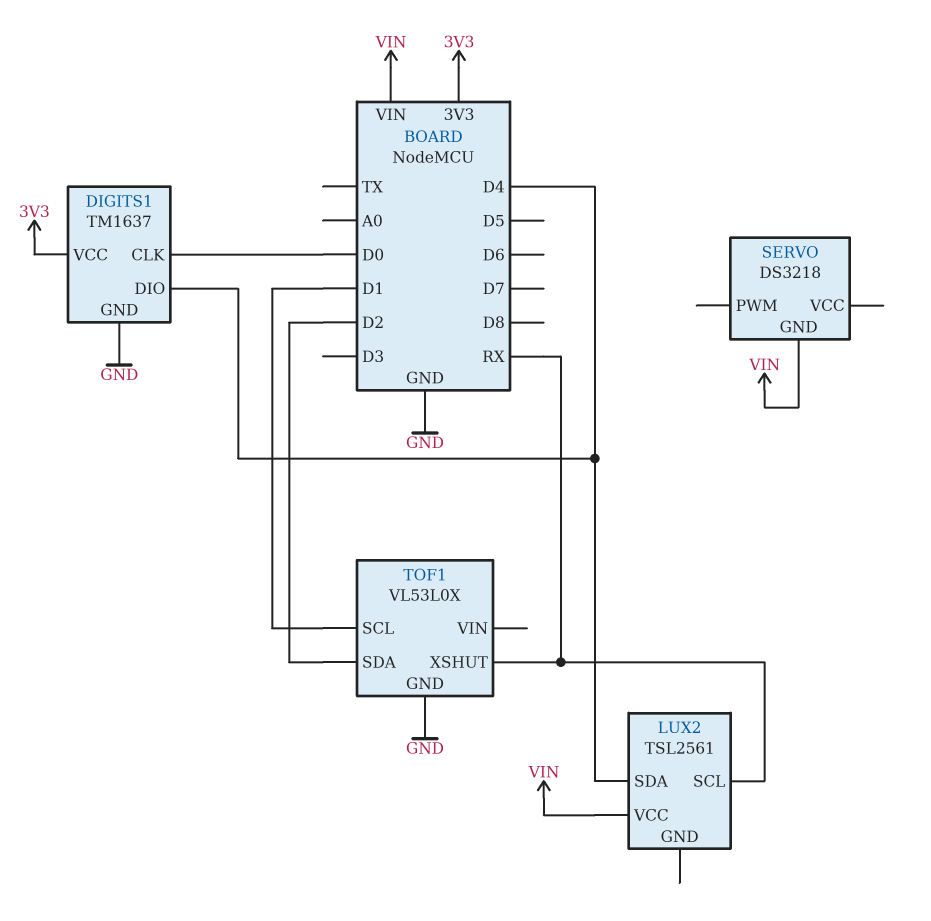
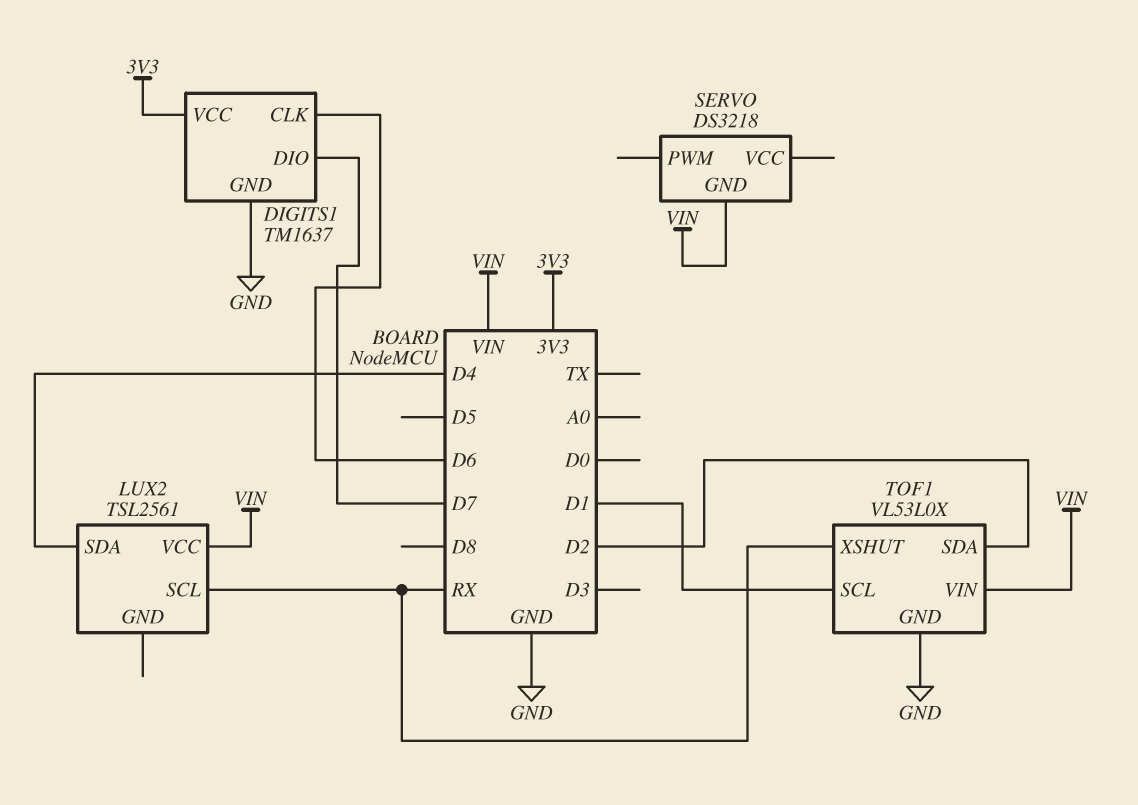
DIGITS1 pin CLK: D0 -> D6
DIGITS1 pin DIO: D4 -> D7
TOF1 pin VIN: none -> VIN

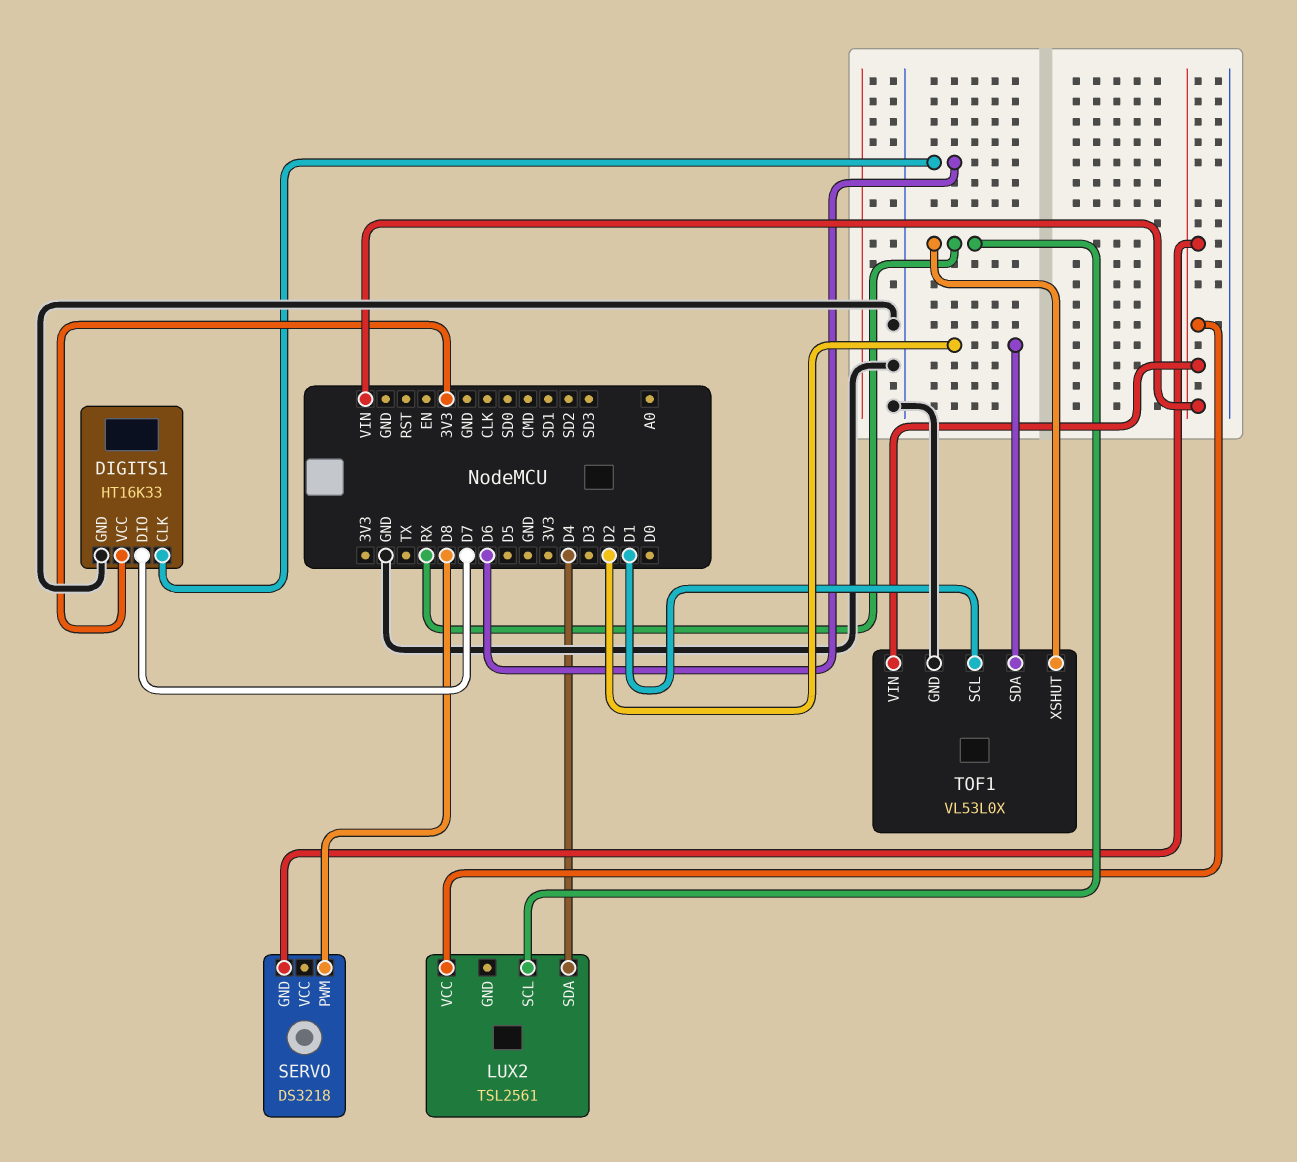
DIGITS1: TM1637 -> HT16K33
SERVO pin PWM: none -> D8

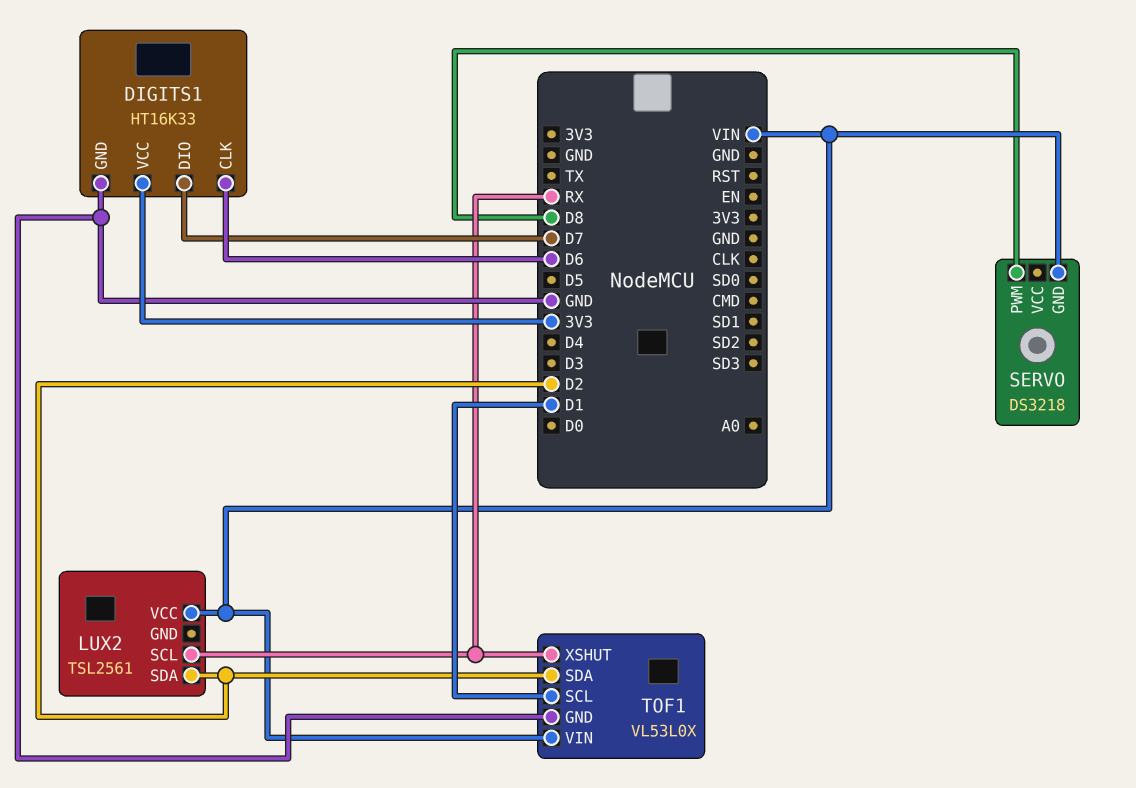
LUX2 pin SDA: D4 -> D2

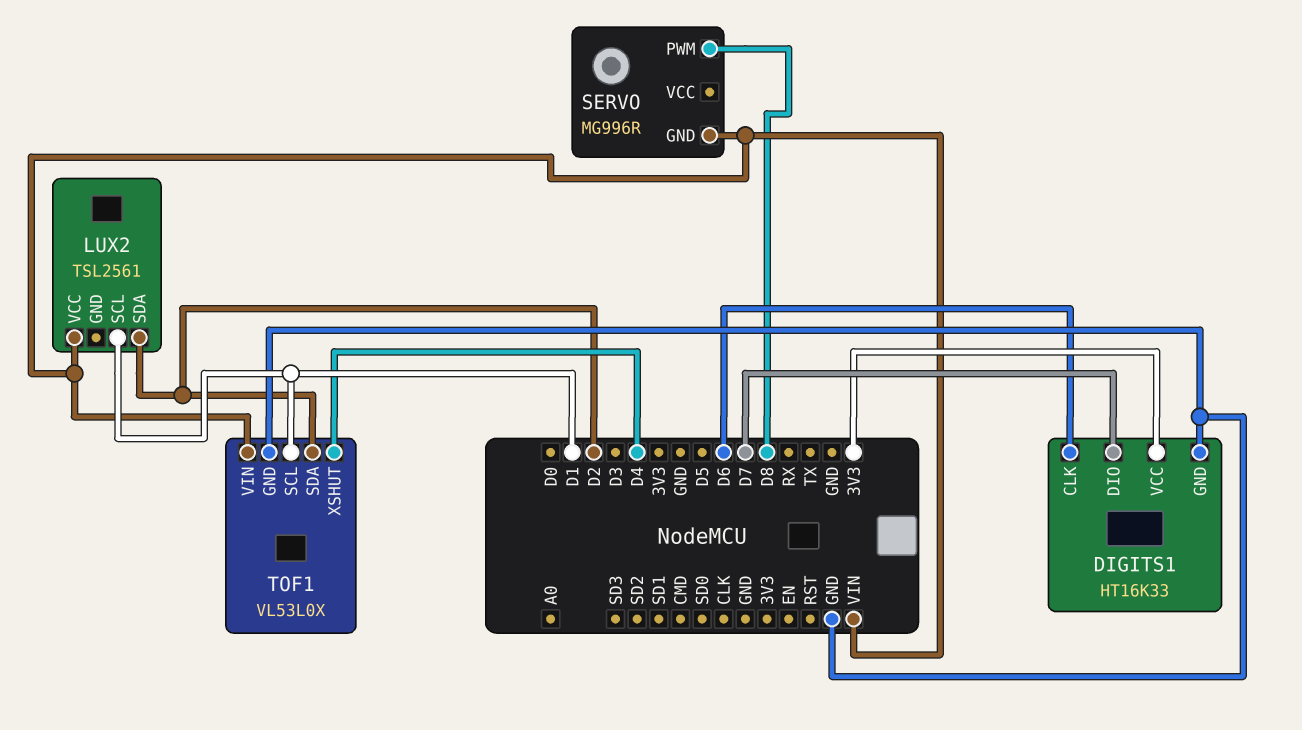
LUX2 pin SCL: RX -> D1
SERVO: DS3218 -> MG996R
TOF1 pin XSHUT: RX -> D4

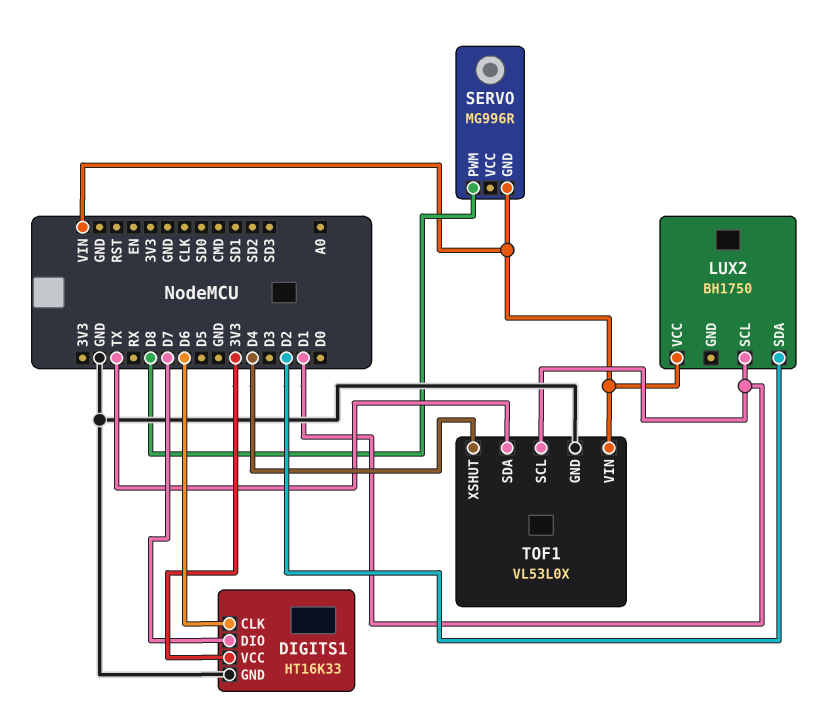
LUX2: TSL2561 -> BH1750
TOF1 pin SDA: D2 -> TX

